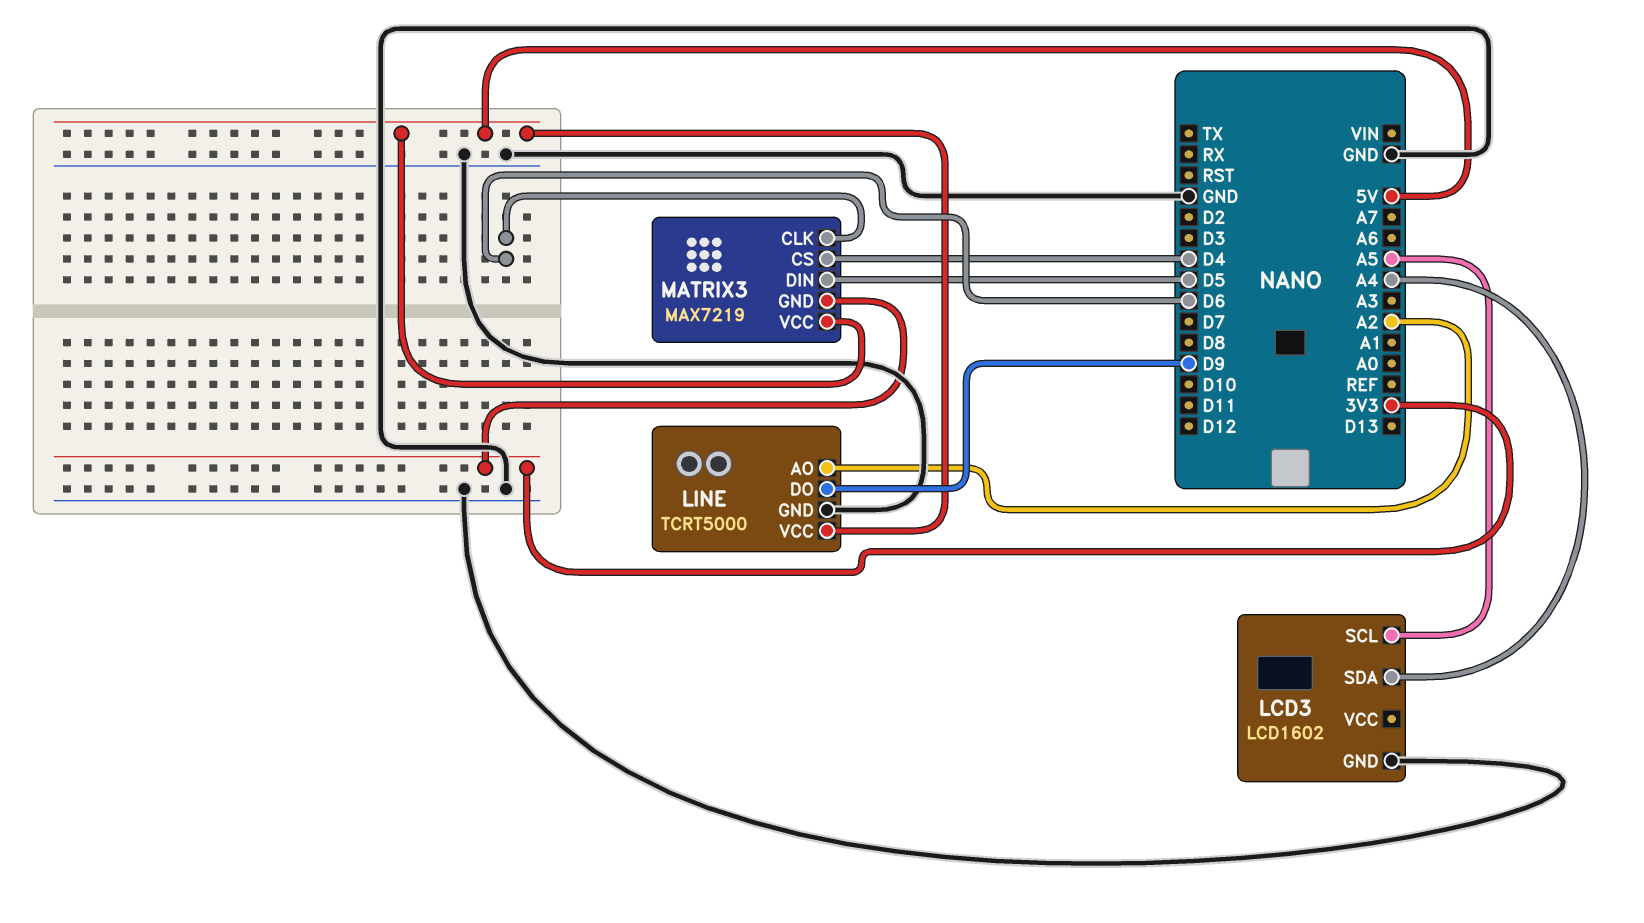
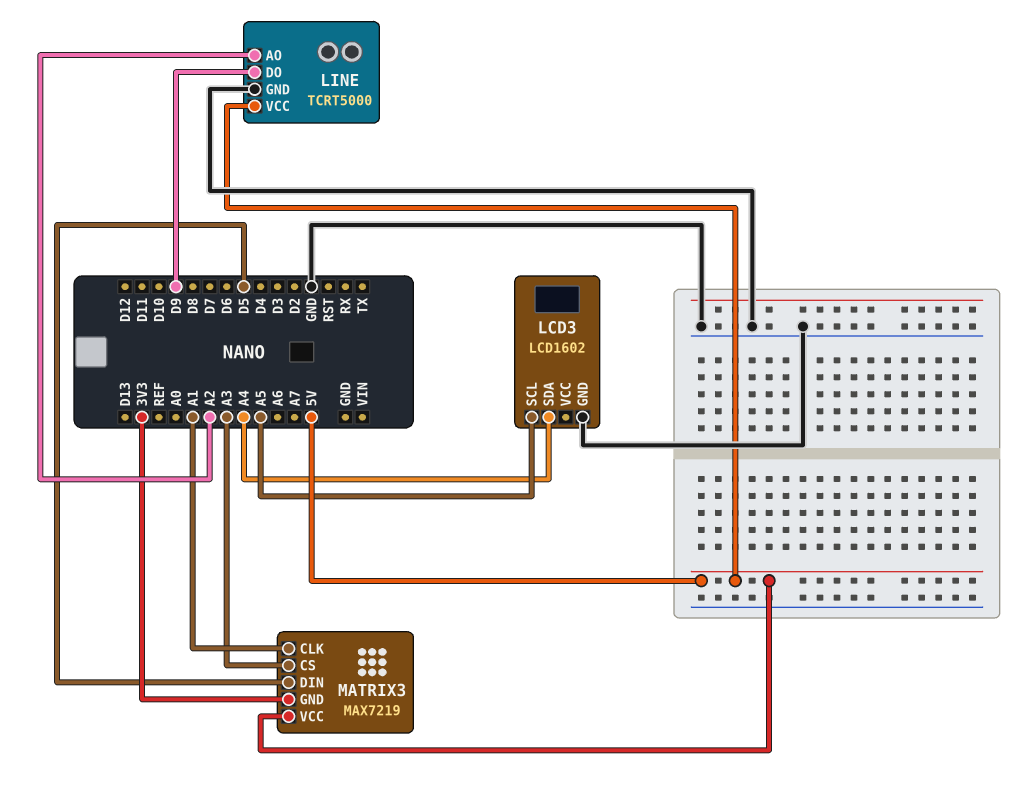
MATRIX3 pin CLK: D6 -> A1
MATRIX3 pin CS: D4 -> A3

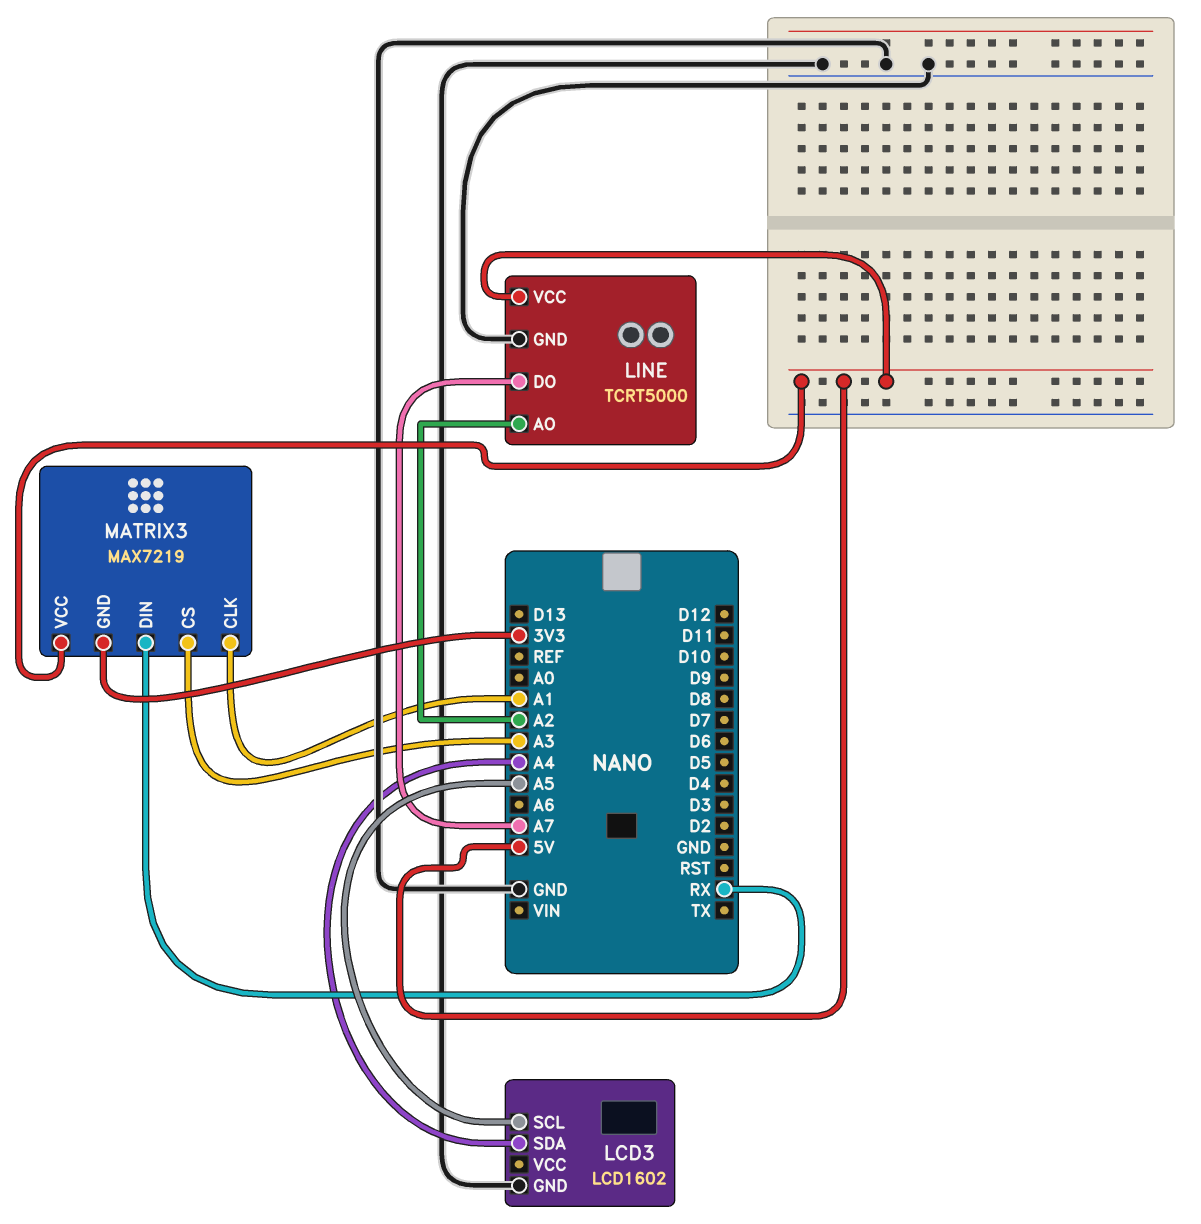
LINE pin DO: D9 -> A7
MATRIX3 pin DIN: D5 -> RX

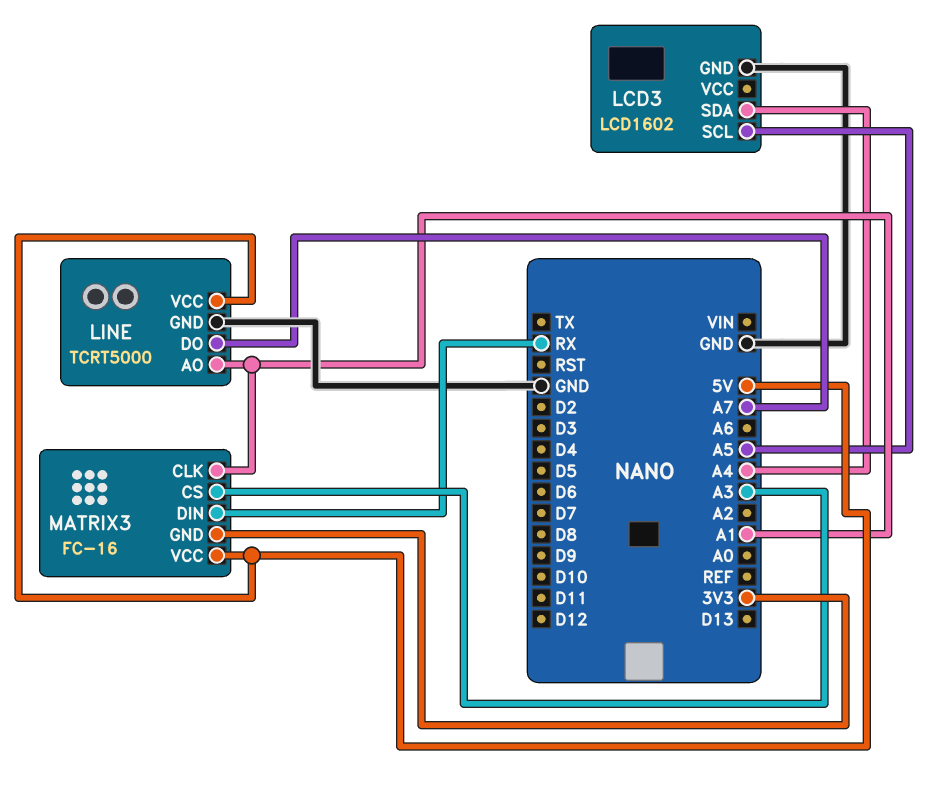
LINE pin AO: A2 -> A1
MATRIX3: MAX7219 -> FC-16

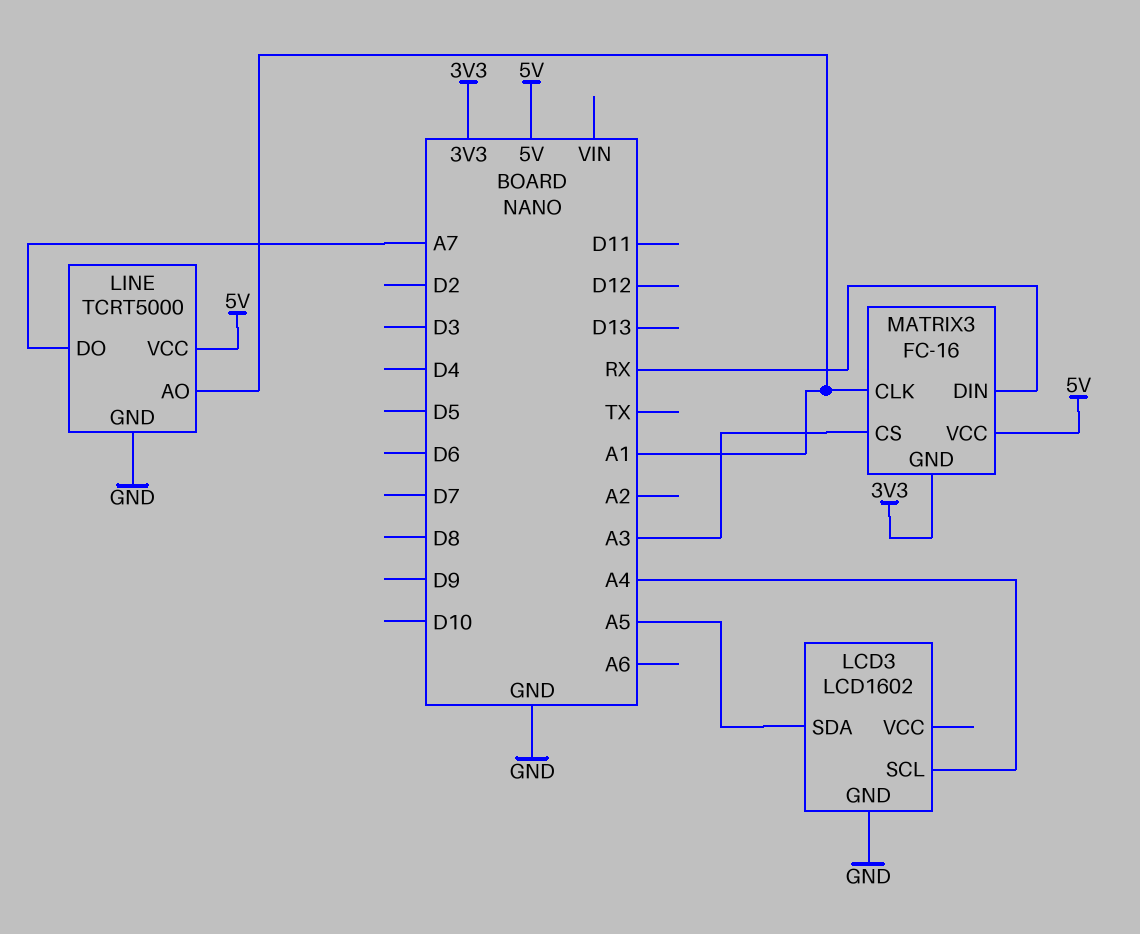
LCD3 pin SCL: A5 -> A4
LCD3 pin SDA: A4 -> A5

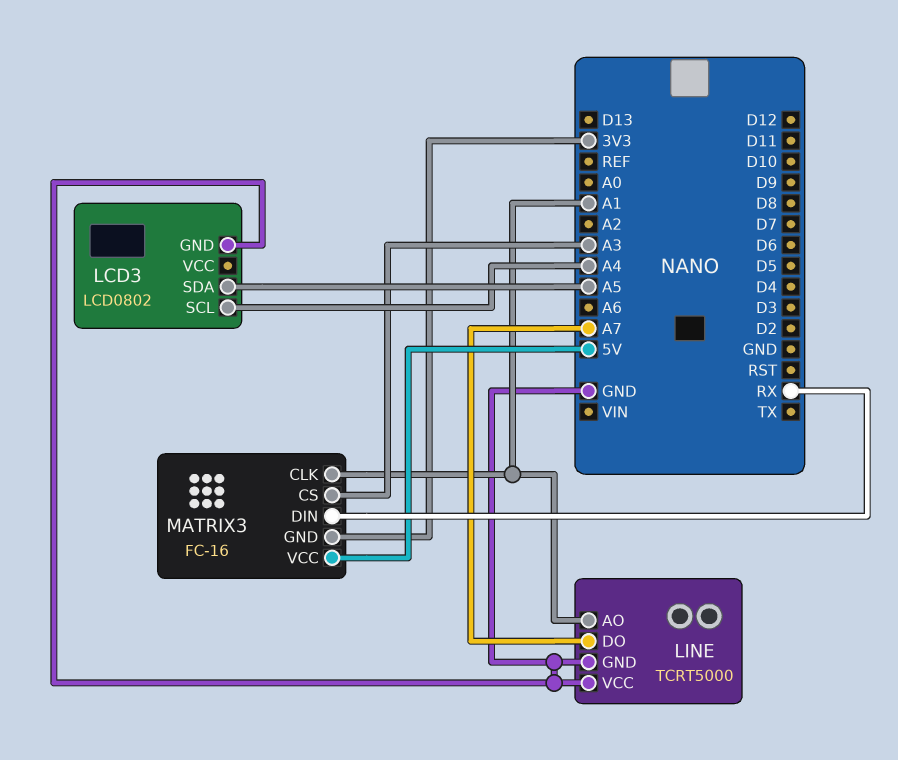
LCD3: LCD1602 -> LCD0802
LINE pin VCC: 5V -> GND

